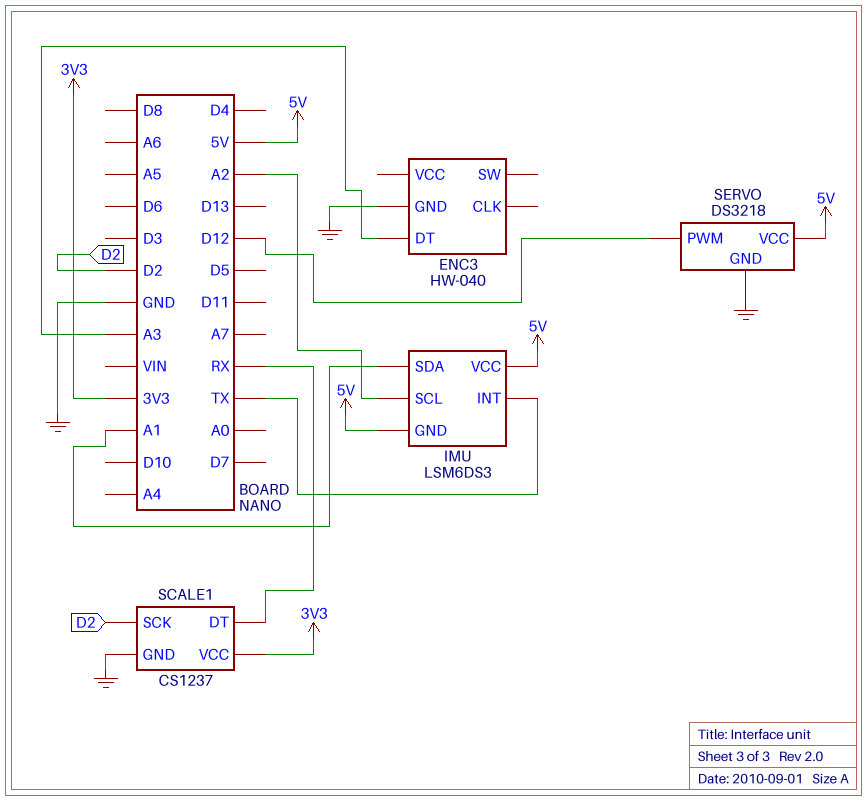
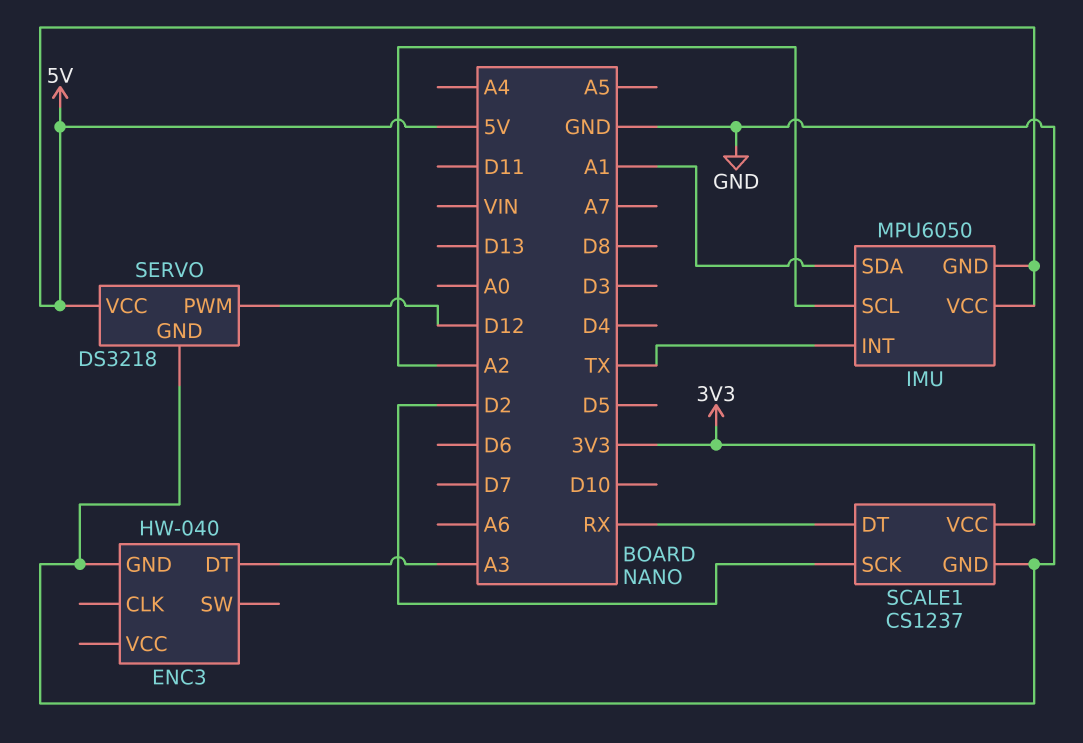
IMU: LSM6DS3 -> MPU6050

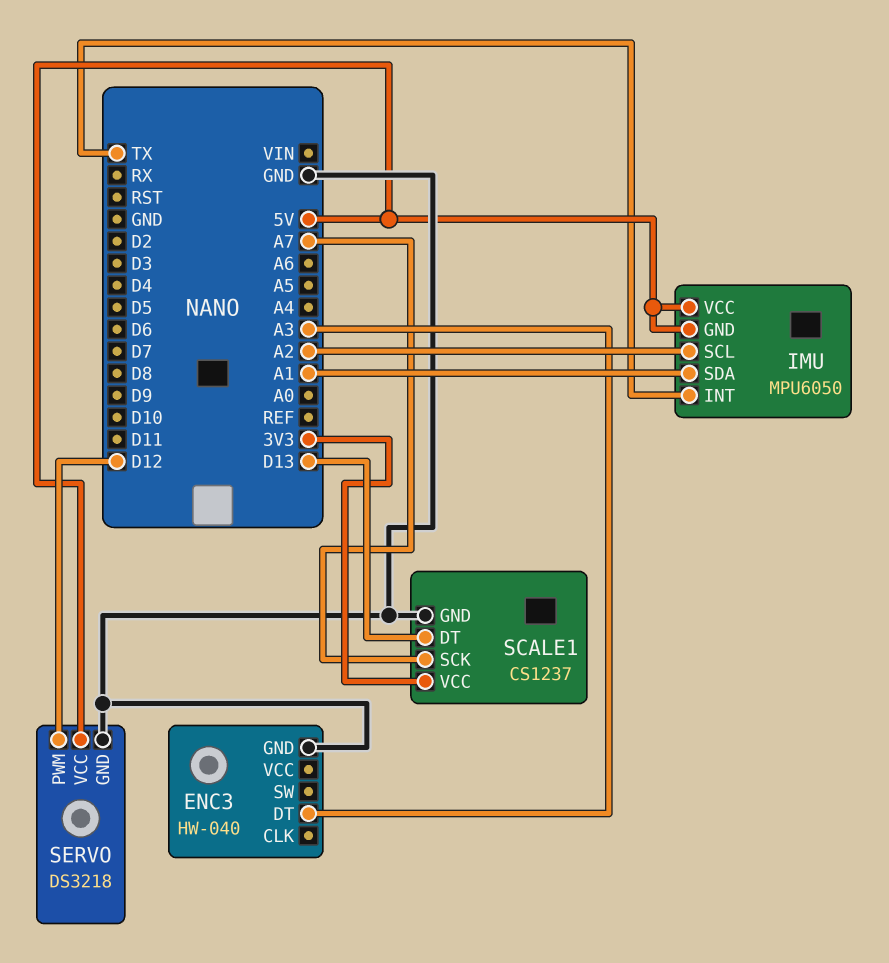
SCALE1 pin DT: RX -> D13
SCALE1 pin SCK: D2 -> A7

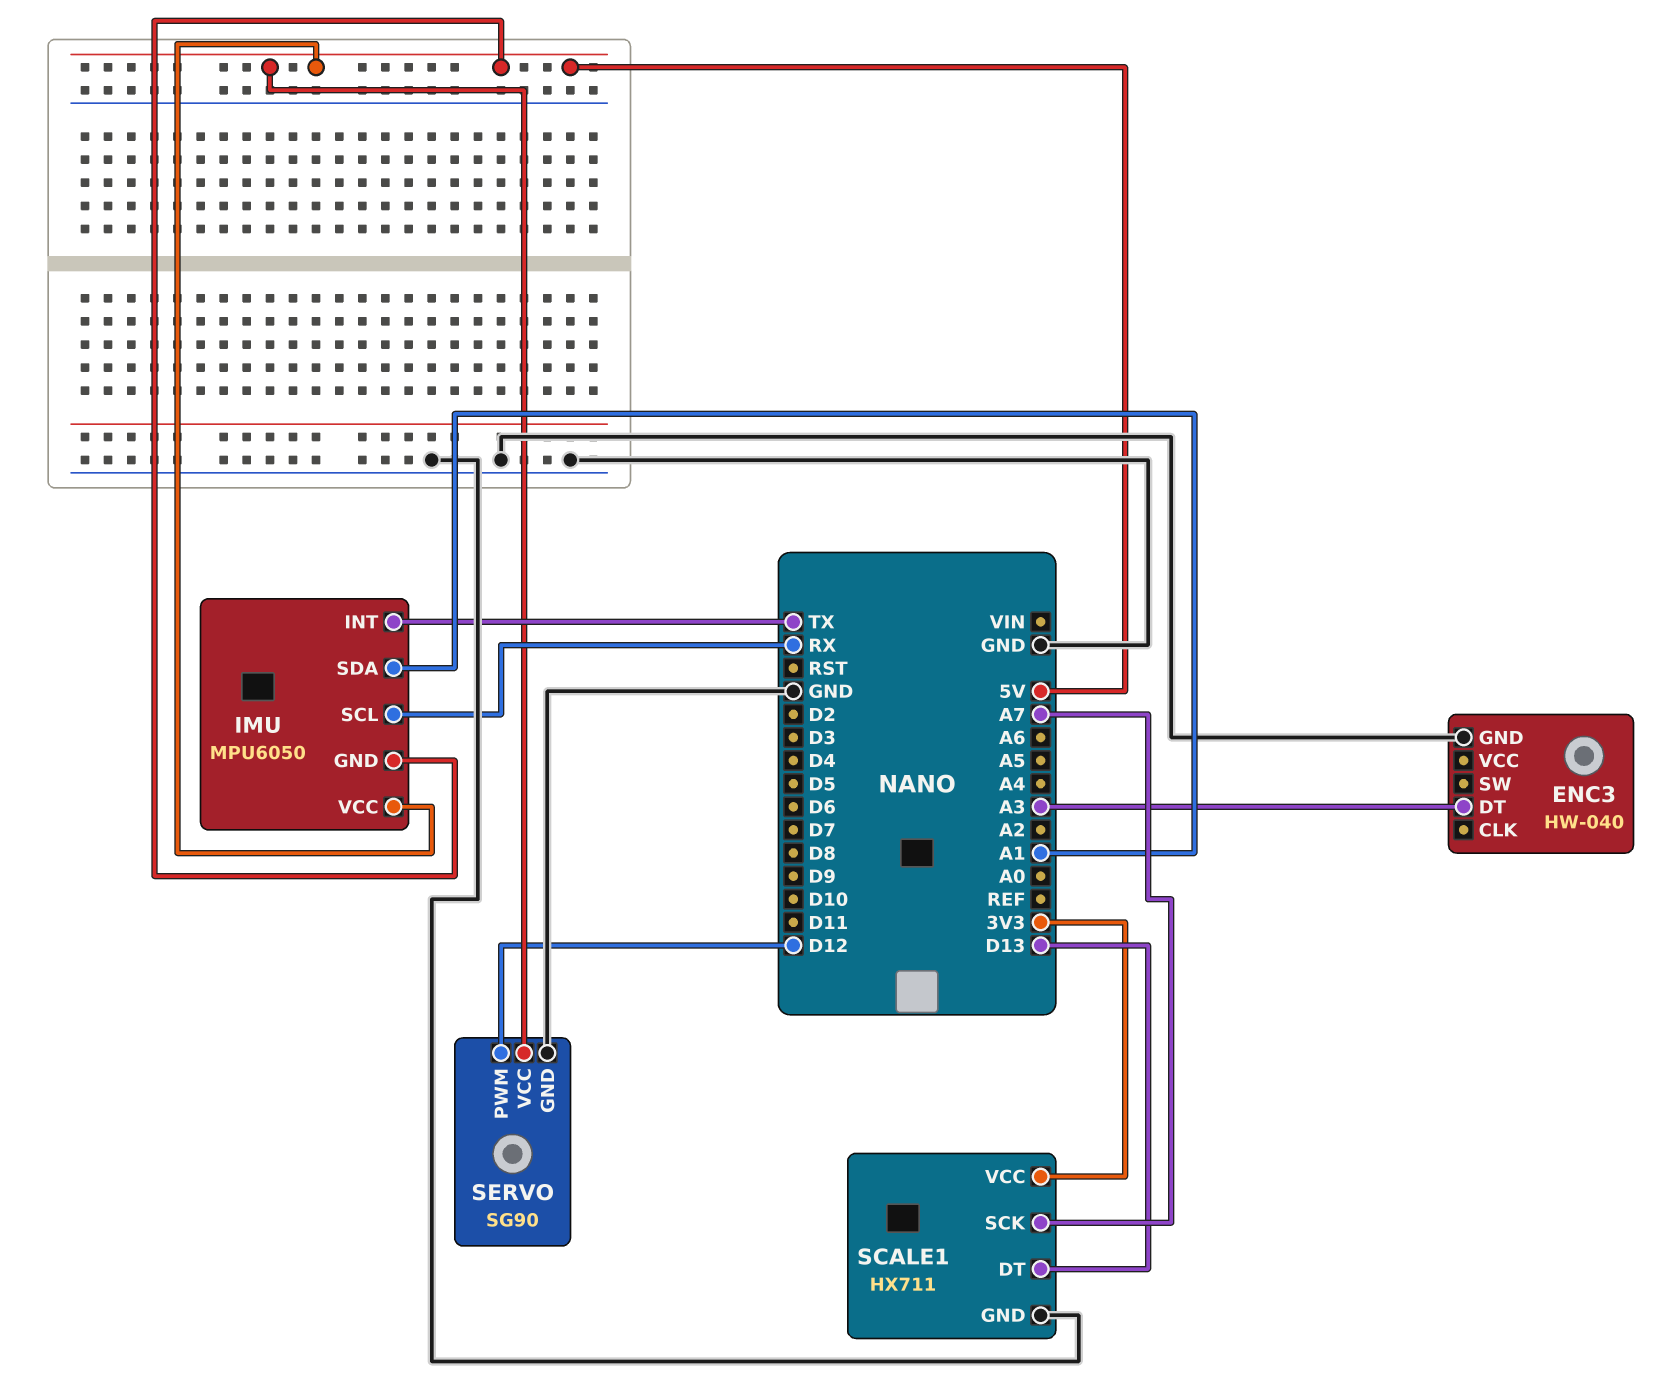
IMU pin SCL: A2 -> RX
SCALE1: CS1237 -> HX711
SERVO: DS3218 -> SG90

